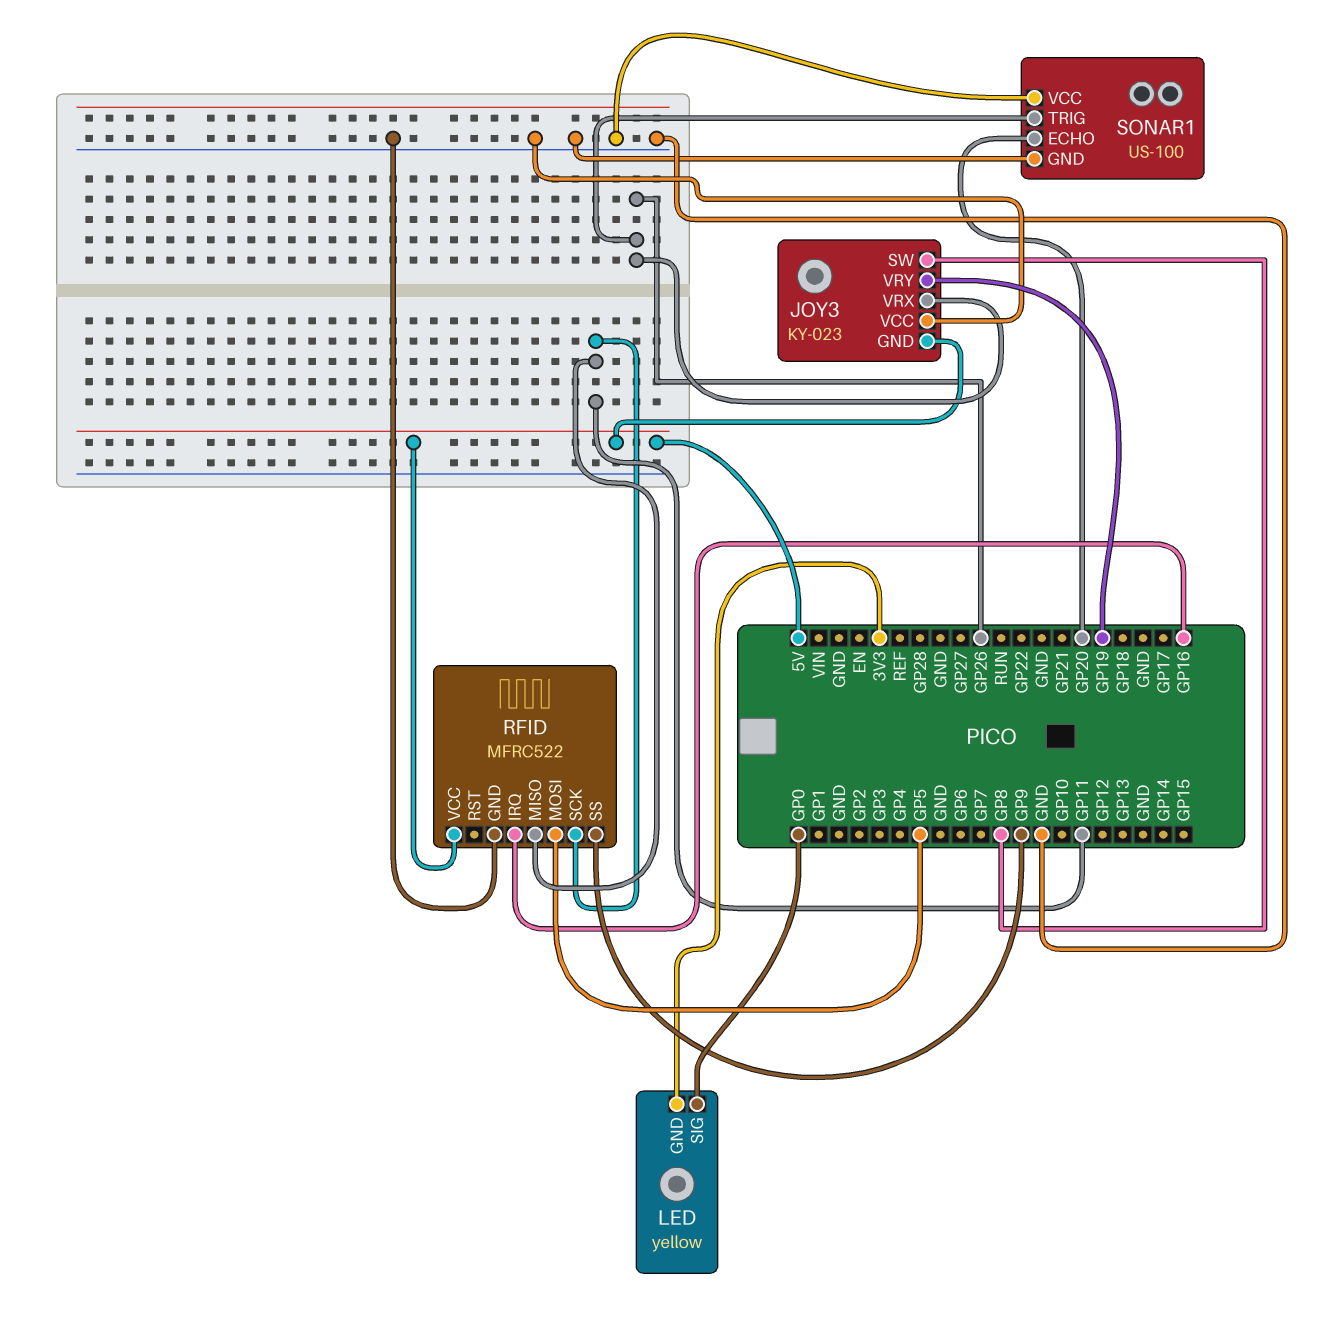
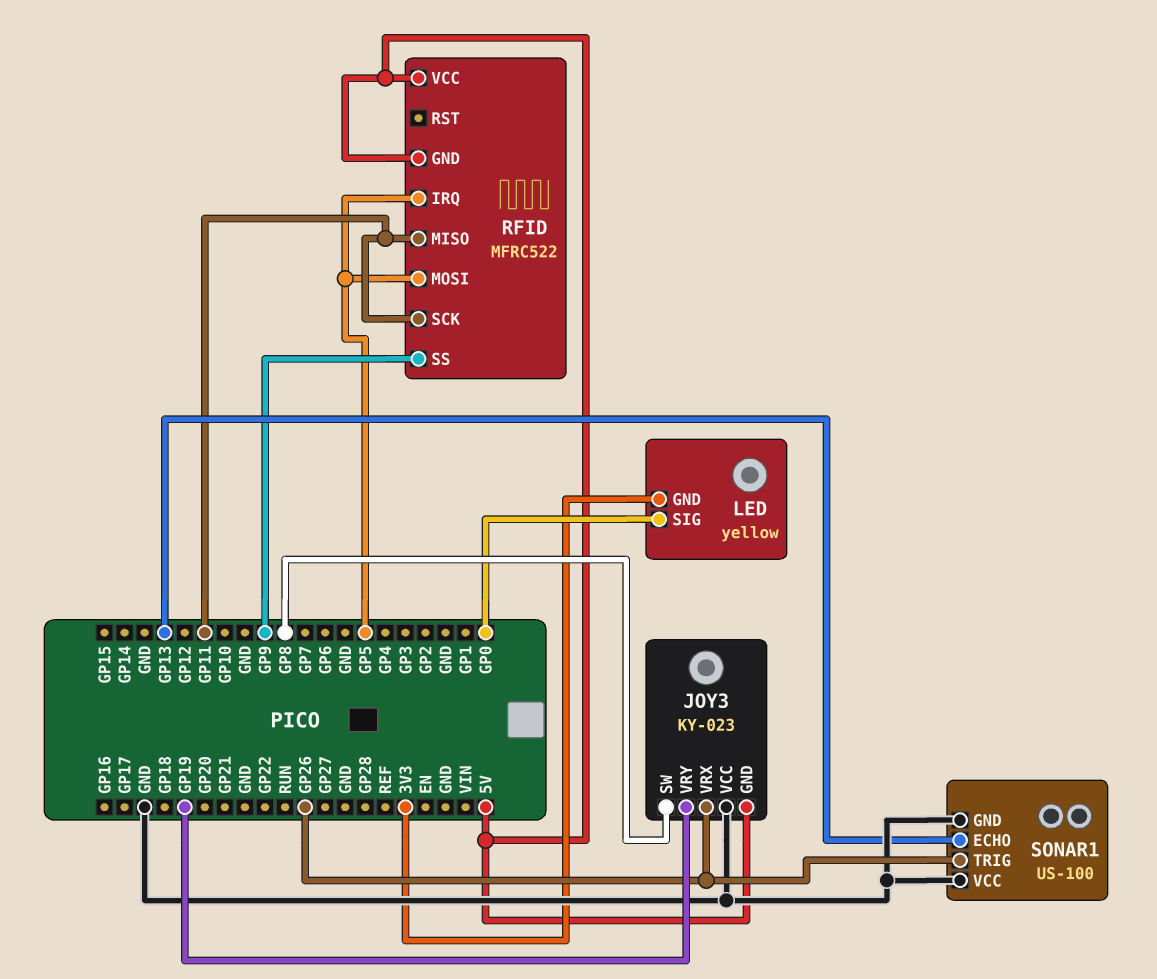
RFID pin GND: GND -> 5V
RFID pin IRQ: GP16 -> GP5
SONAR1 pin ECHO: GP20 -> GP13

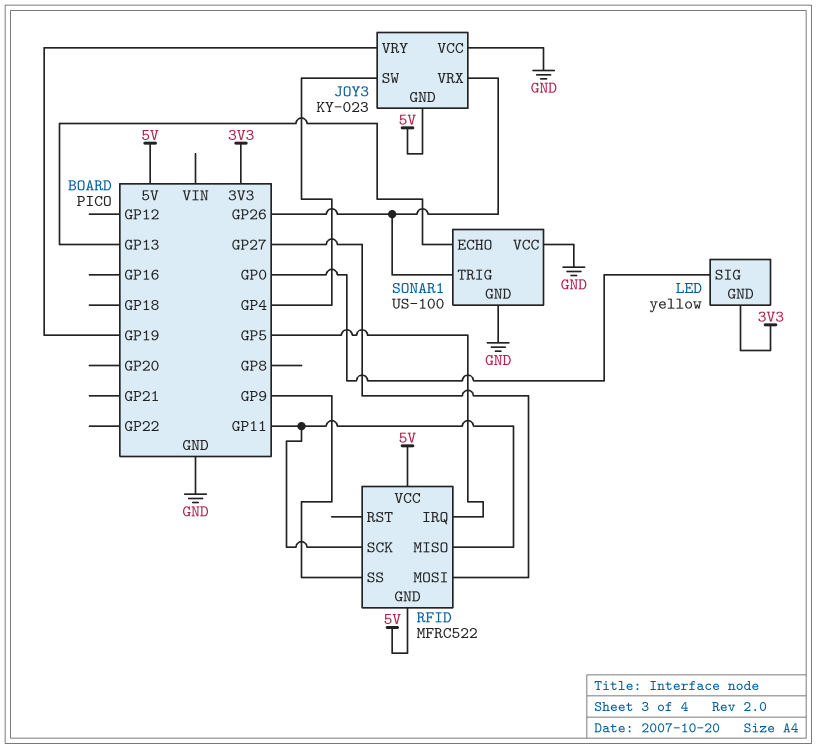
JOY3 pin SW: GP8 -> GP4
RFID pin MOSI: GP5 -> GP27

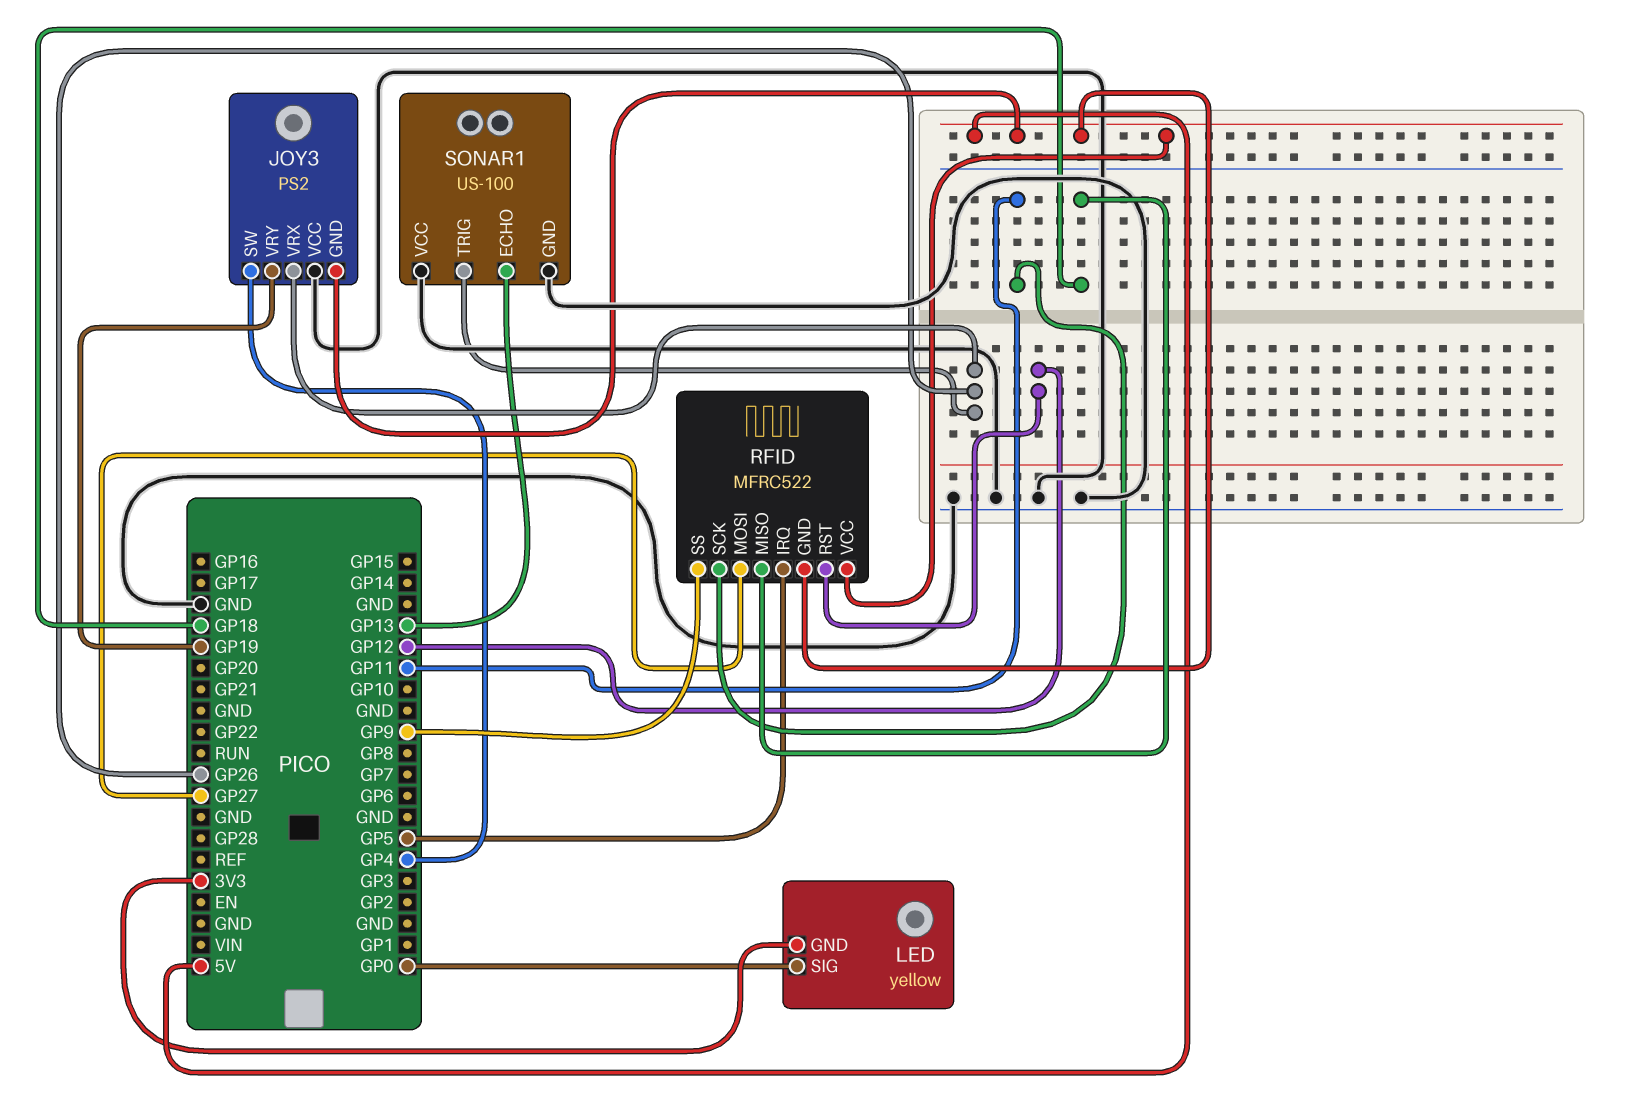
JOY3: KY-023 -> PS2
RFID pin MISO: GP11 -> GP18
RFID pin RST: none -> GP12

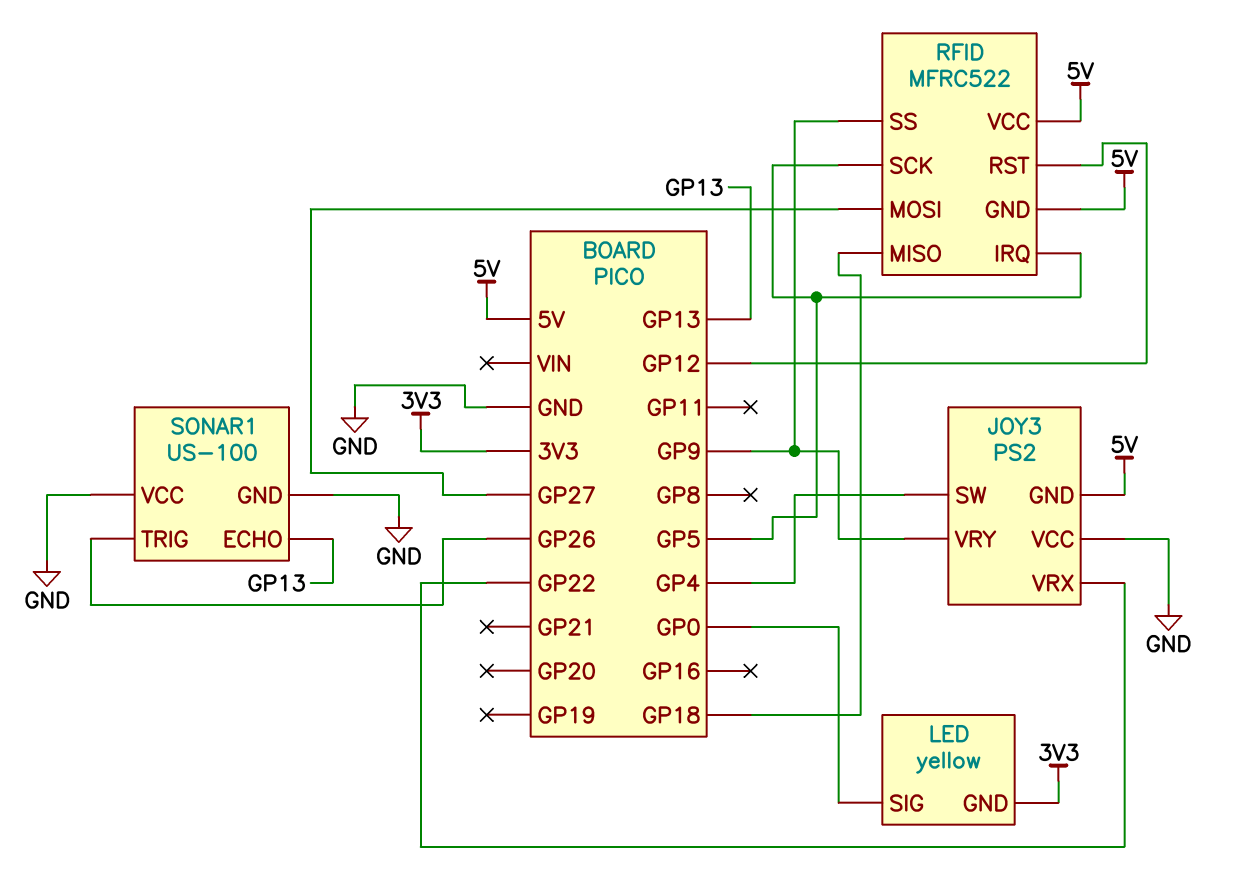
JOY3 pin VRX: GP26 -> GP22
JOY3 pin VRY: GP19 -> GP9
RFID pin SCK: GP11 -> GP5

